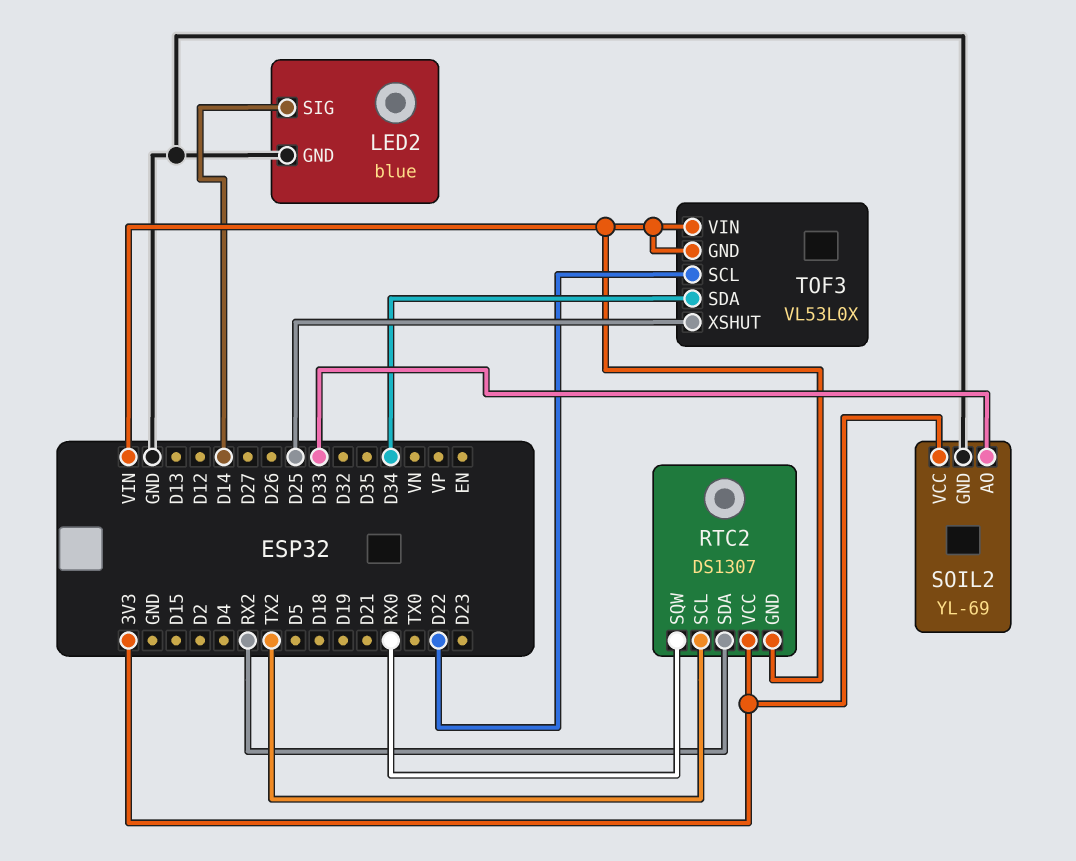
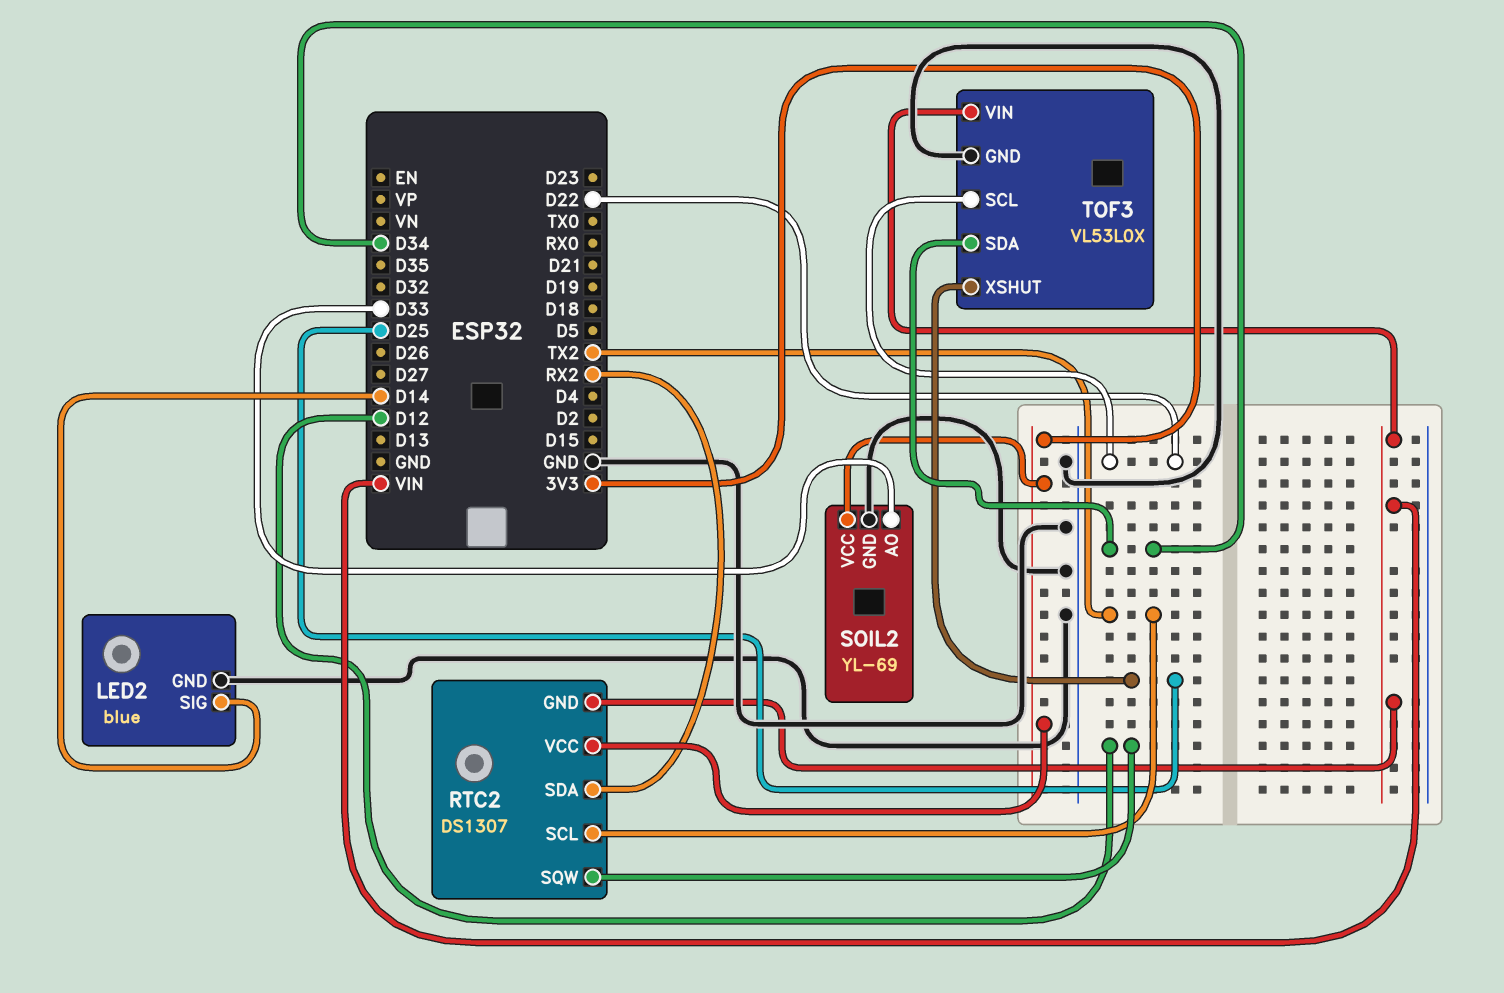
RTC2 pin SQW: RX0 -> D12
TOF3 pin GND: VIN -> GND

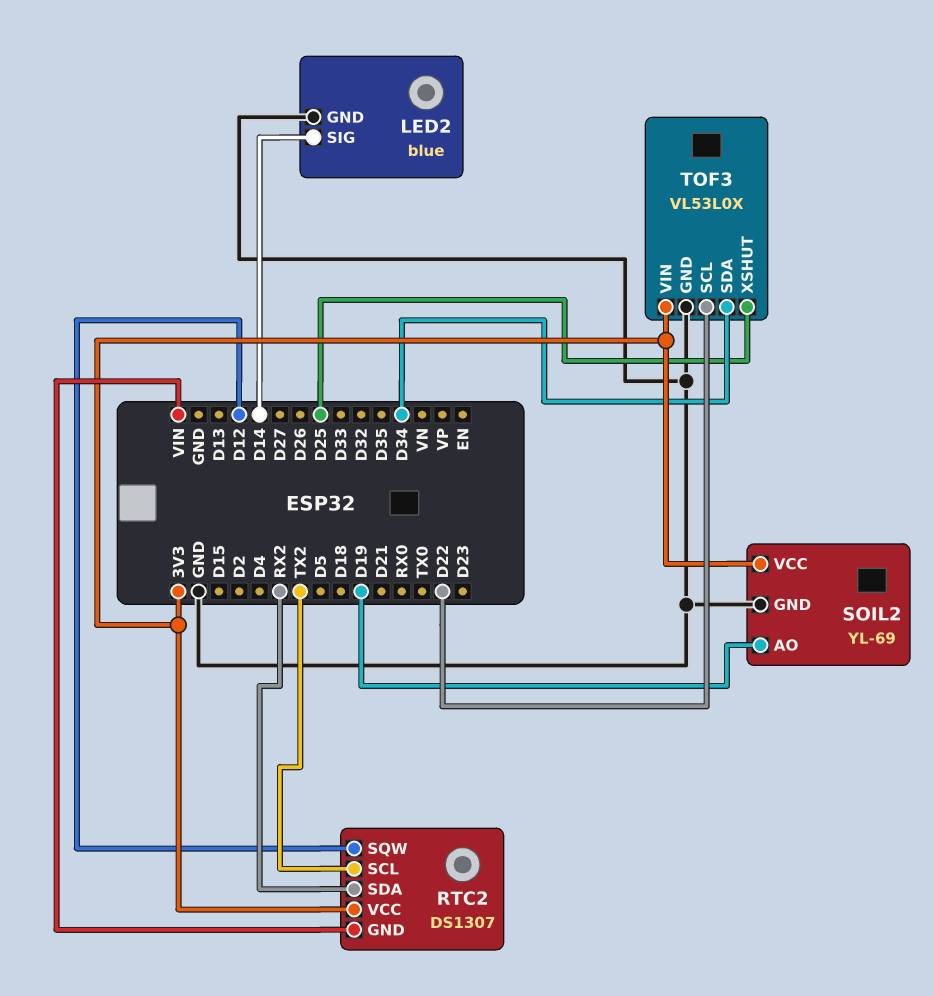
SOIL2 pin AO: D33 -> D19
TOF3 pin VIN: VIN -> 3V3

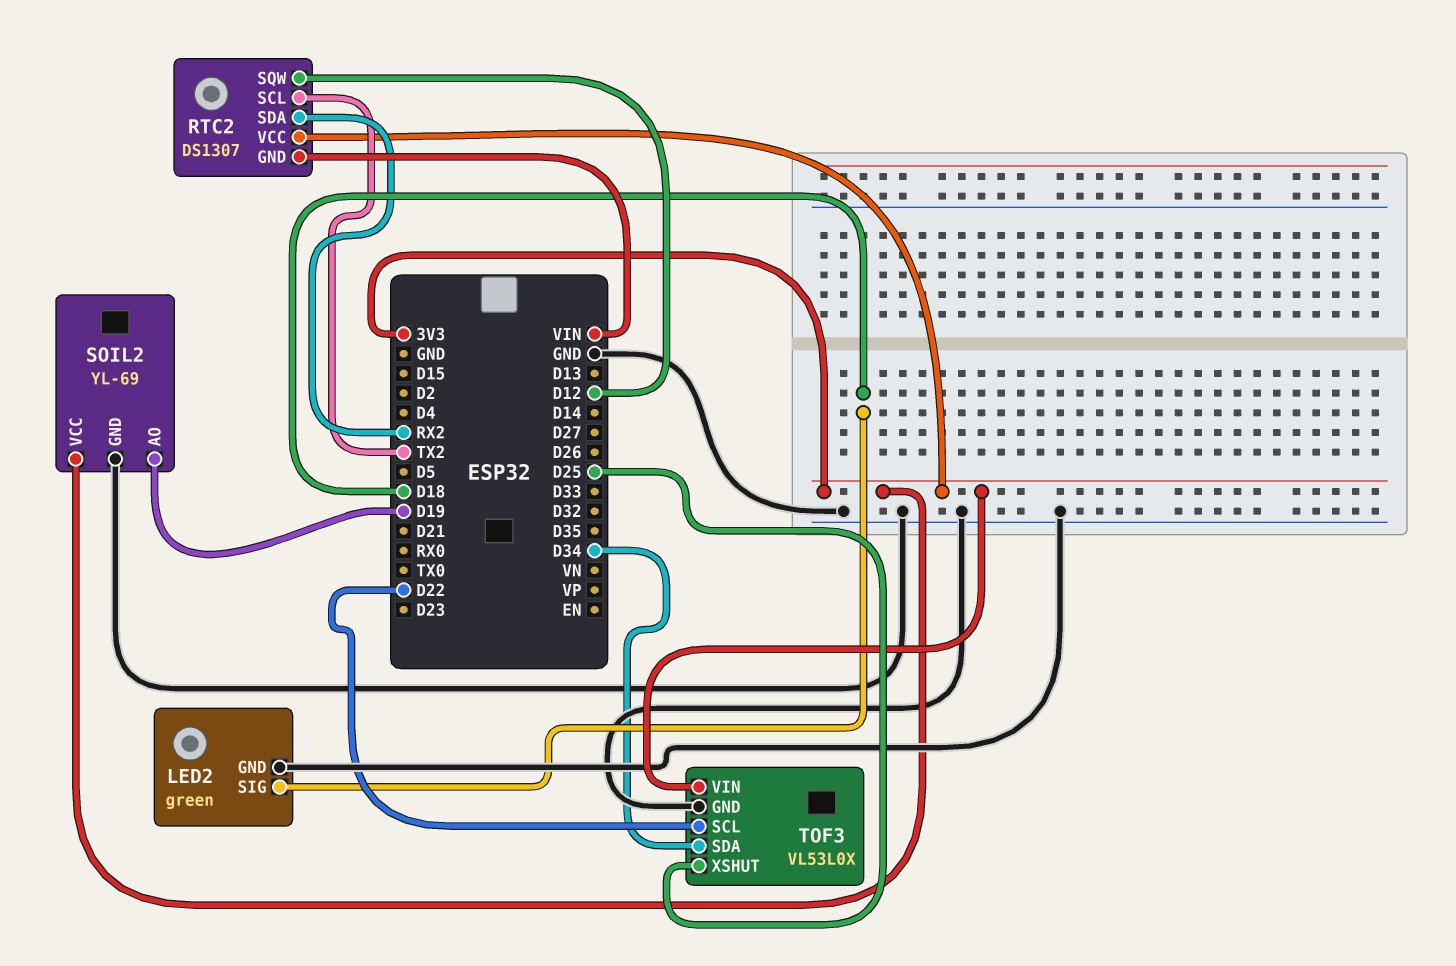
LED2: blue -> green
LED2 pin SIG: D14 -> D18

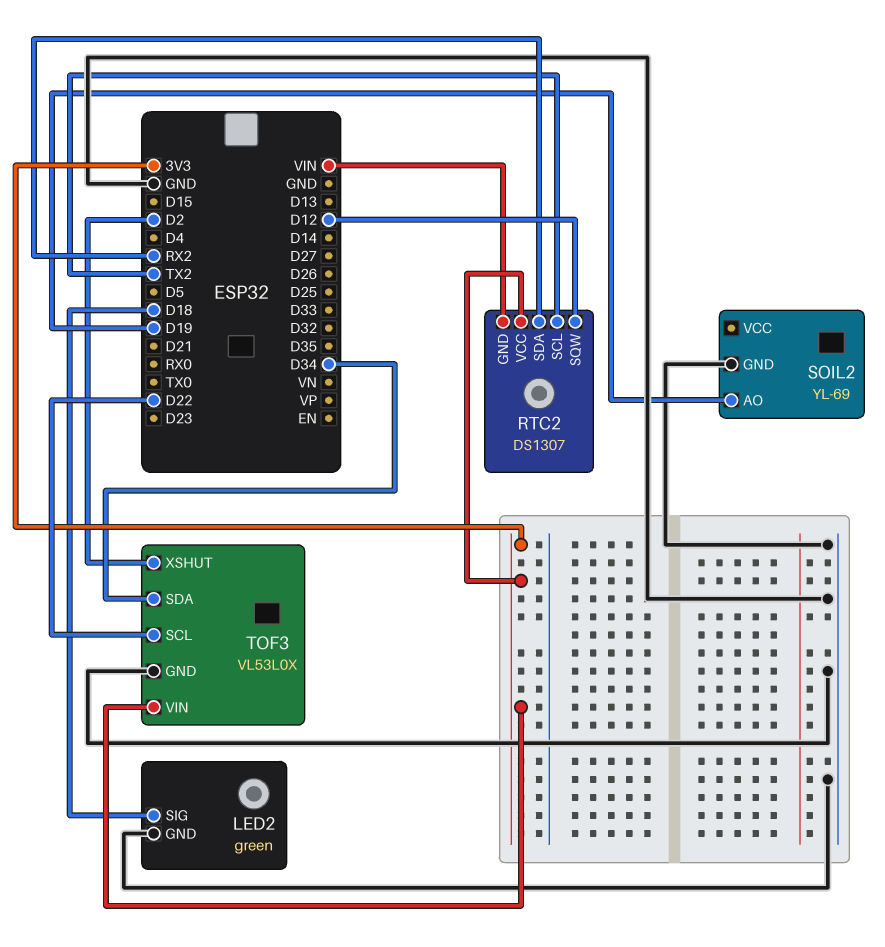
SOIL2 pin VCC: 3V3 -> none
TOF3 pin XSHUT: D25 -> D2

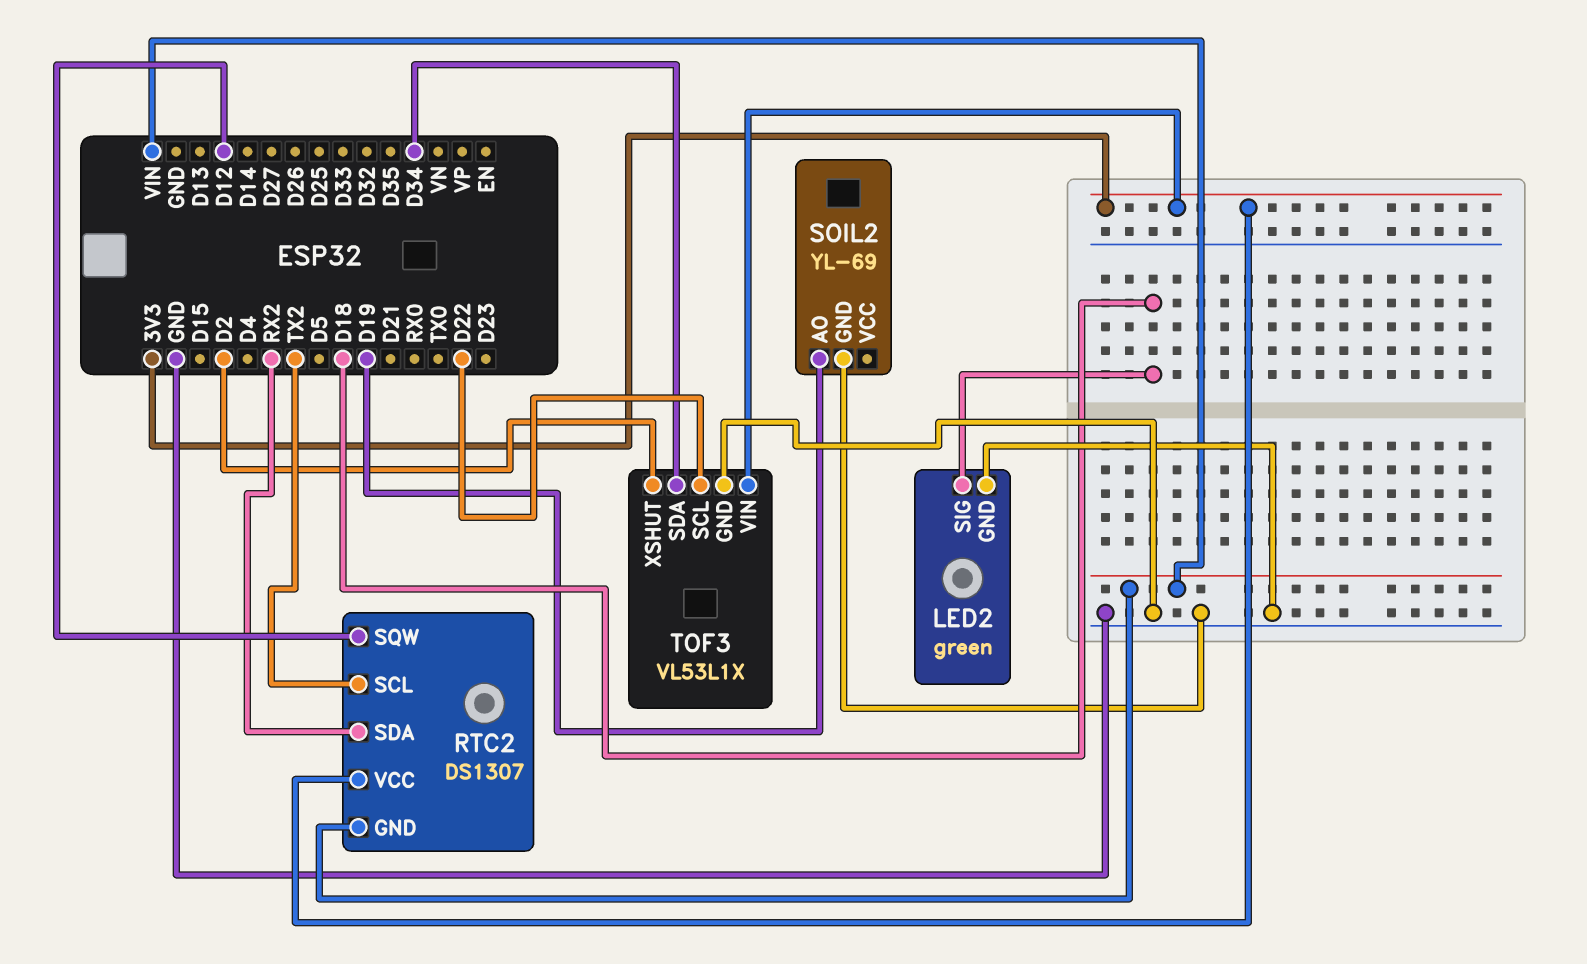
TOF3: VL53L0X -> VL53L1X

